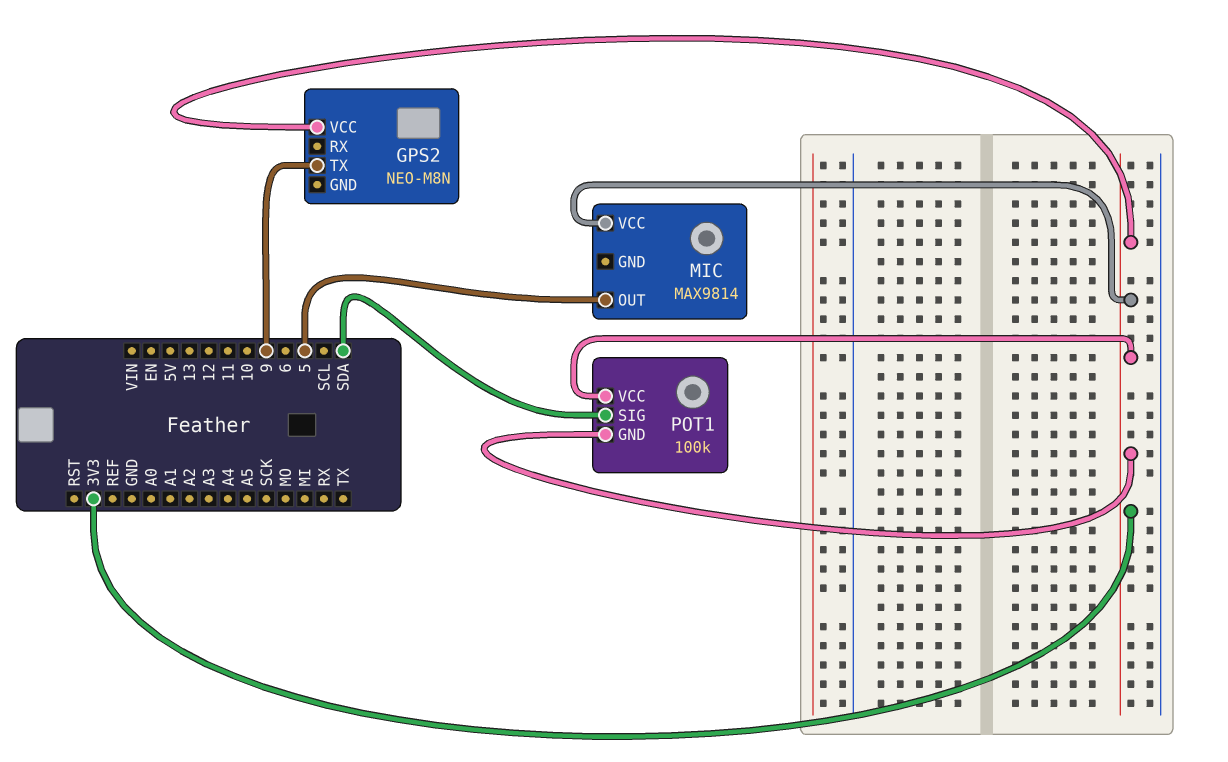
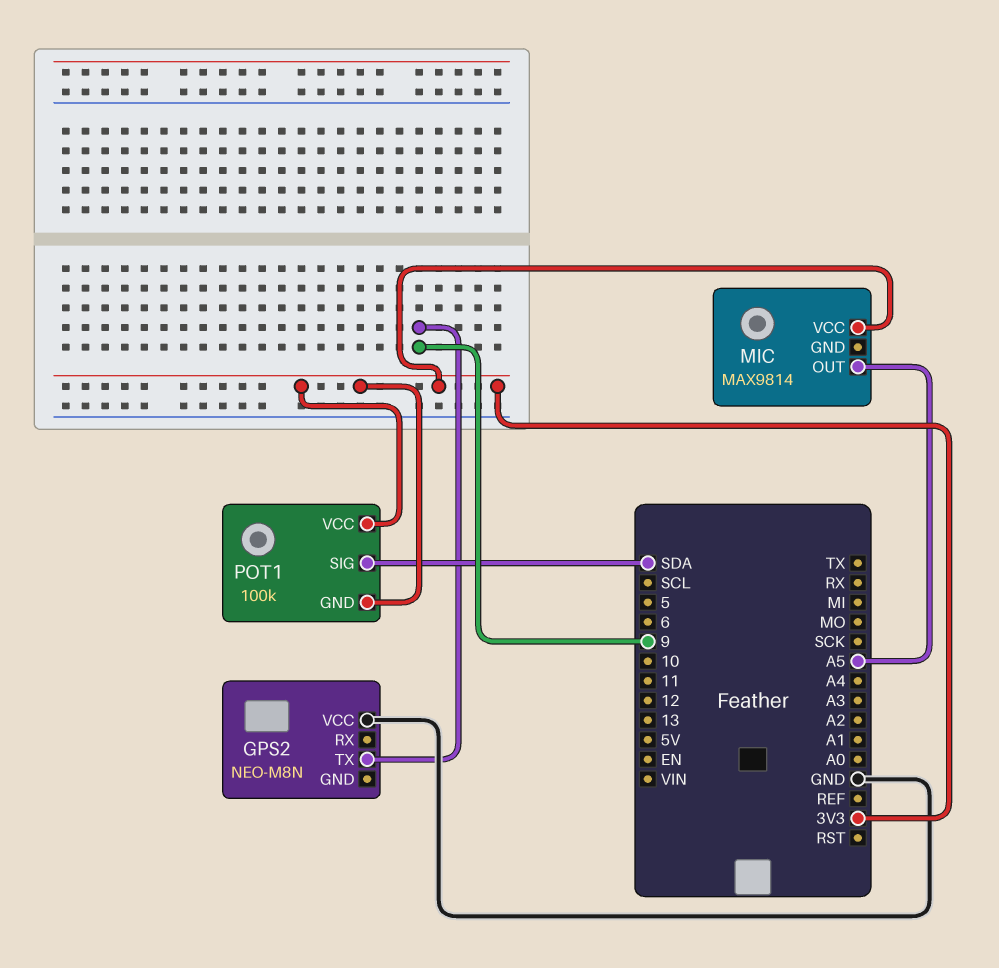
GPS2 pin VCC: 3V3 -> GND
MIC pin OUT: 5 -> A5

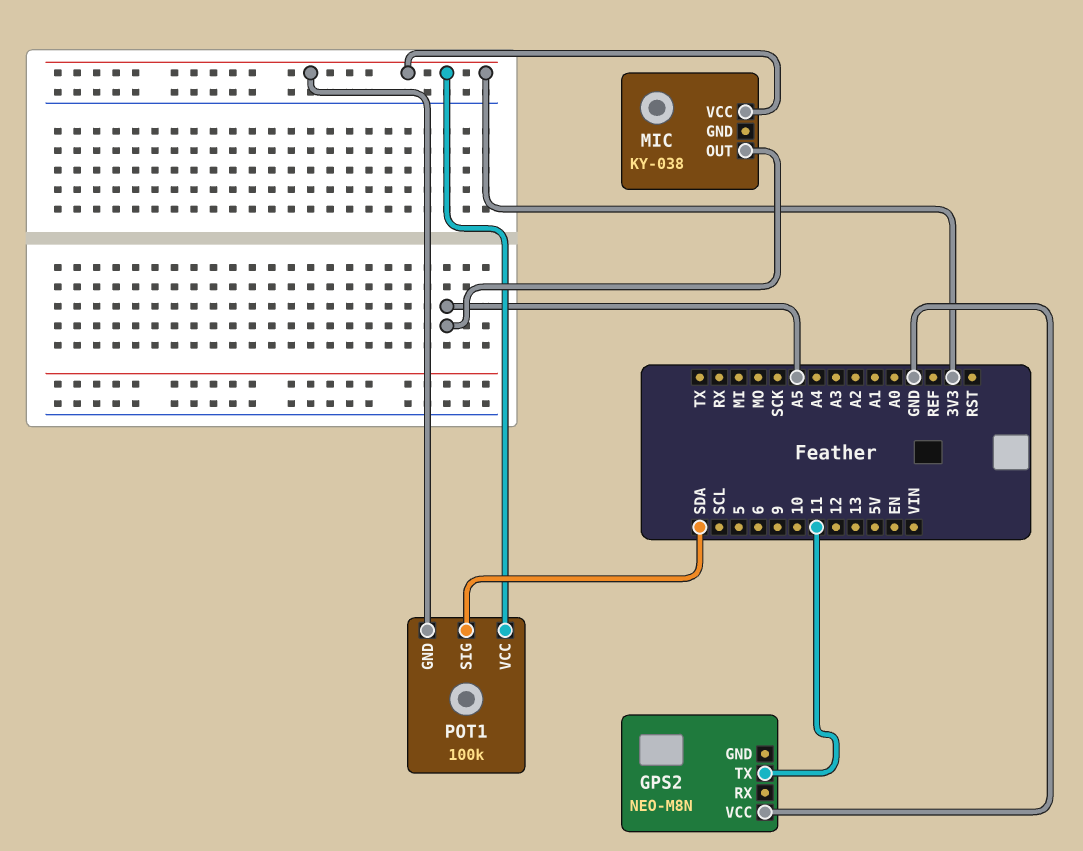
GPS2 pin TX: 9 -> 11
MIC: MAX9814 -> KY-038

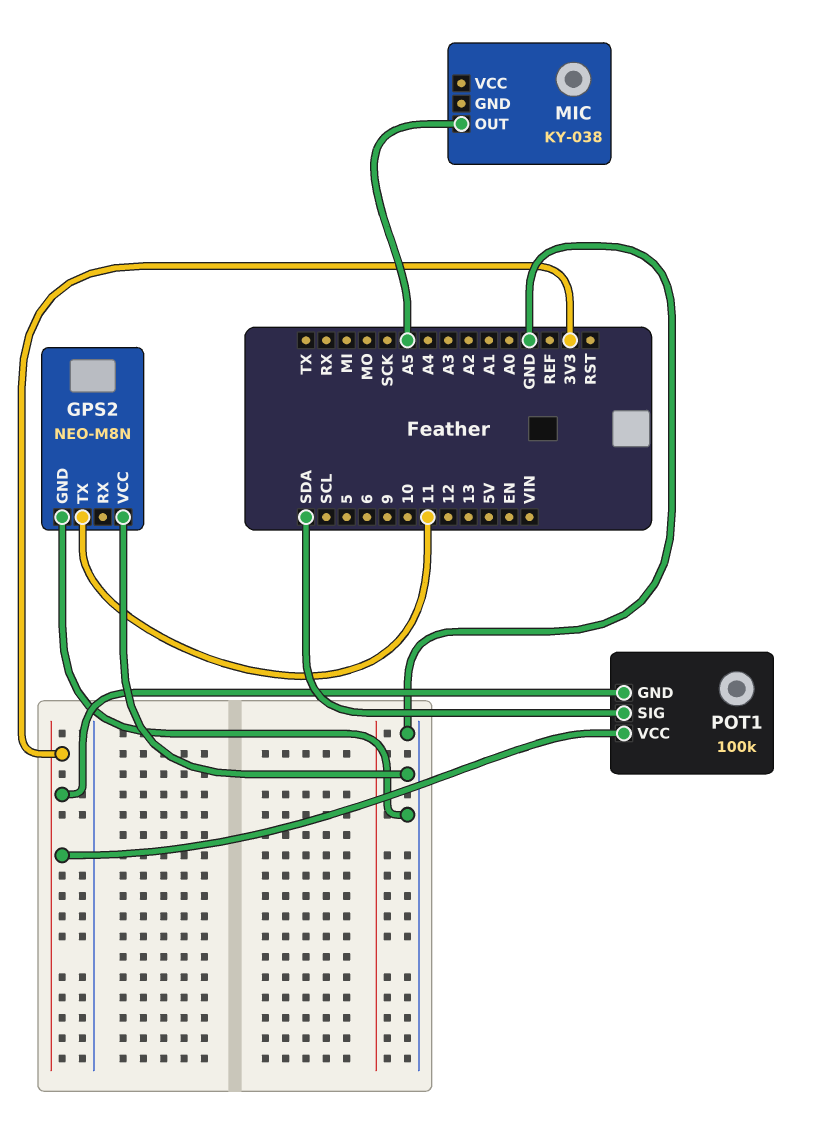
GPS2 pin GND: none -> GND
MIC pin VCC: 3V3 -> none

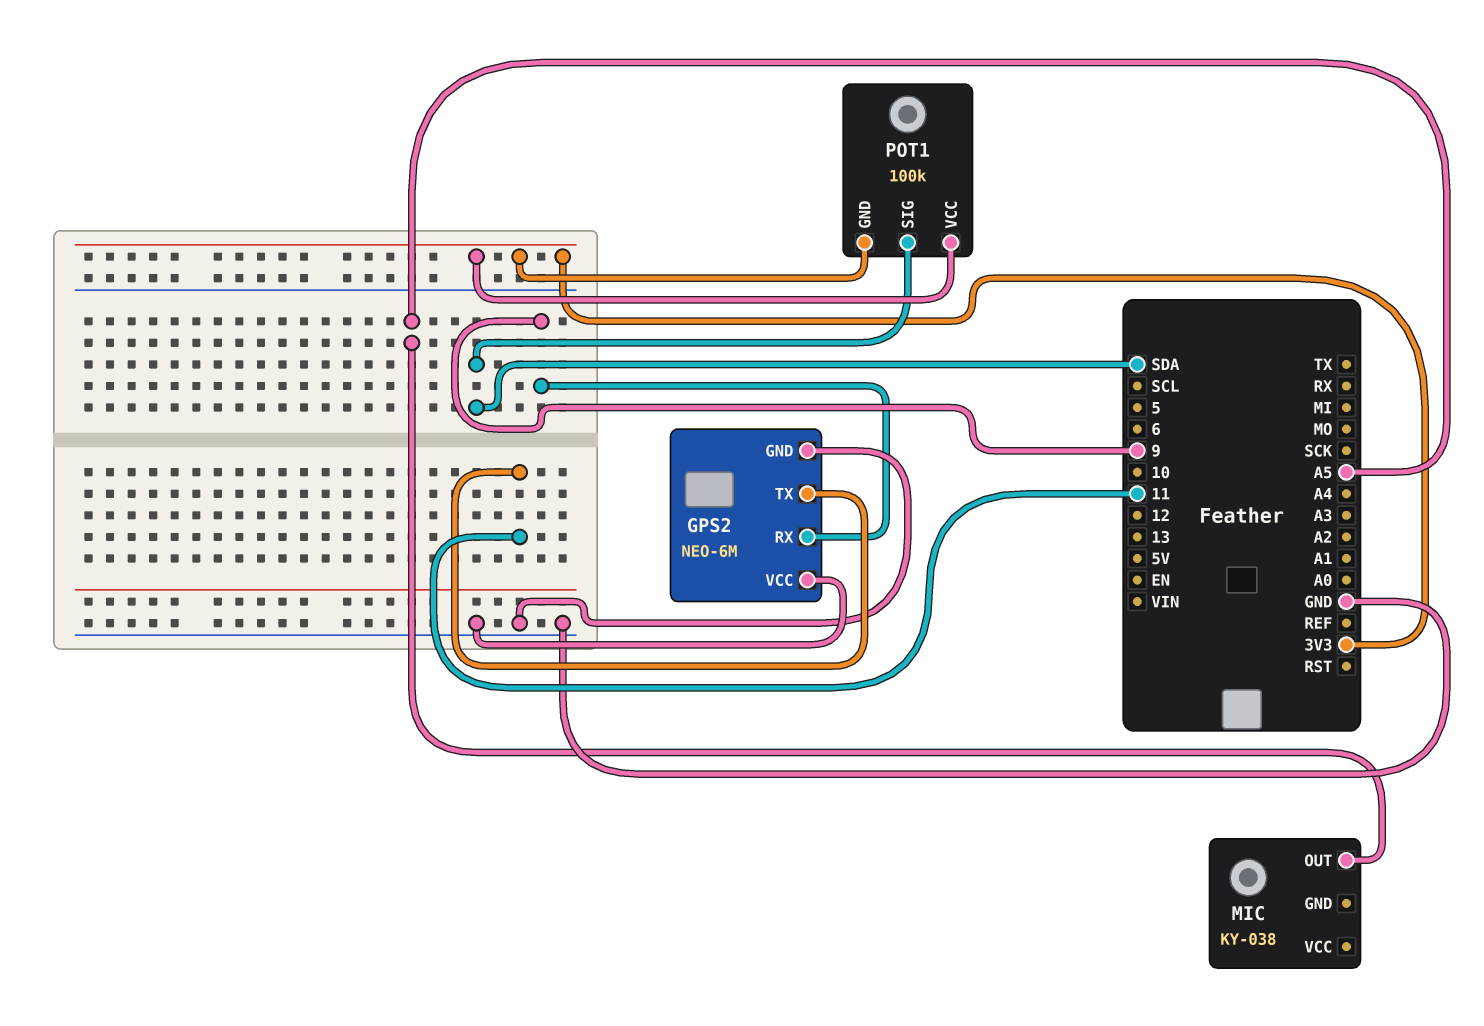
GPS2: NEO-M8N -> NEO-6M
GPS2 pin RX: none -> 9

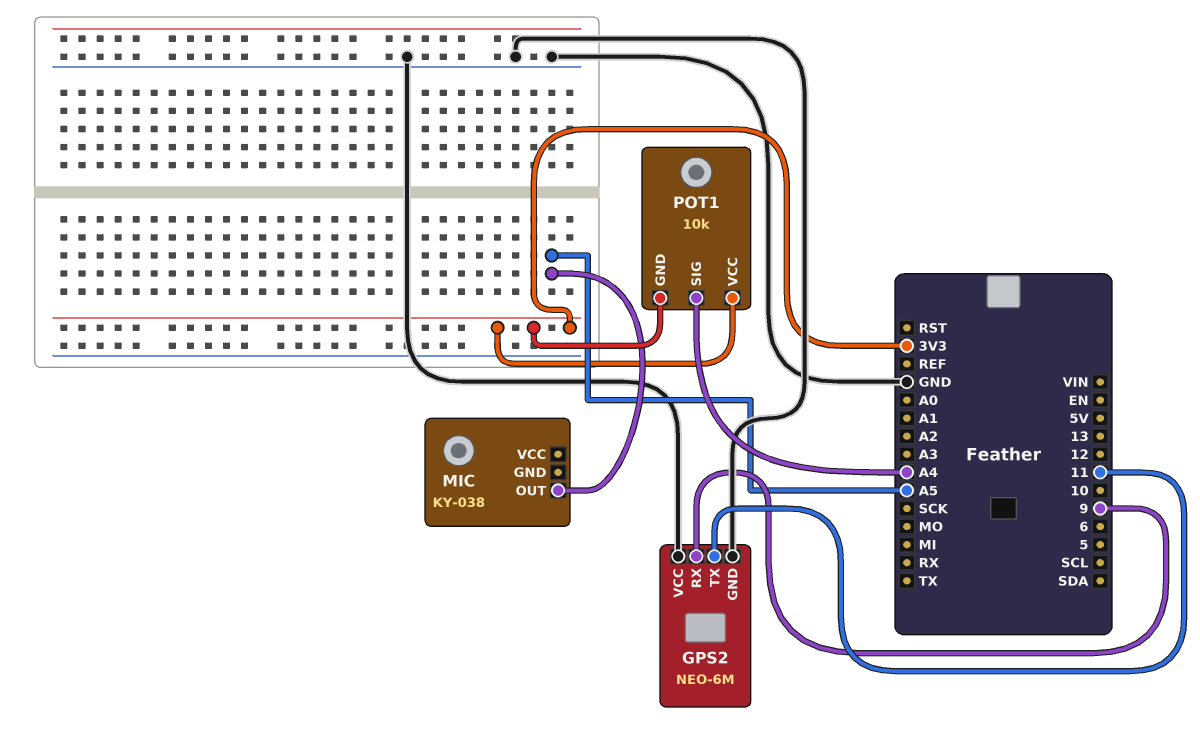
POT1: 100k -> 10k
POT1 pin SIG: SDA -> A4

